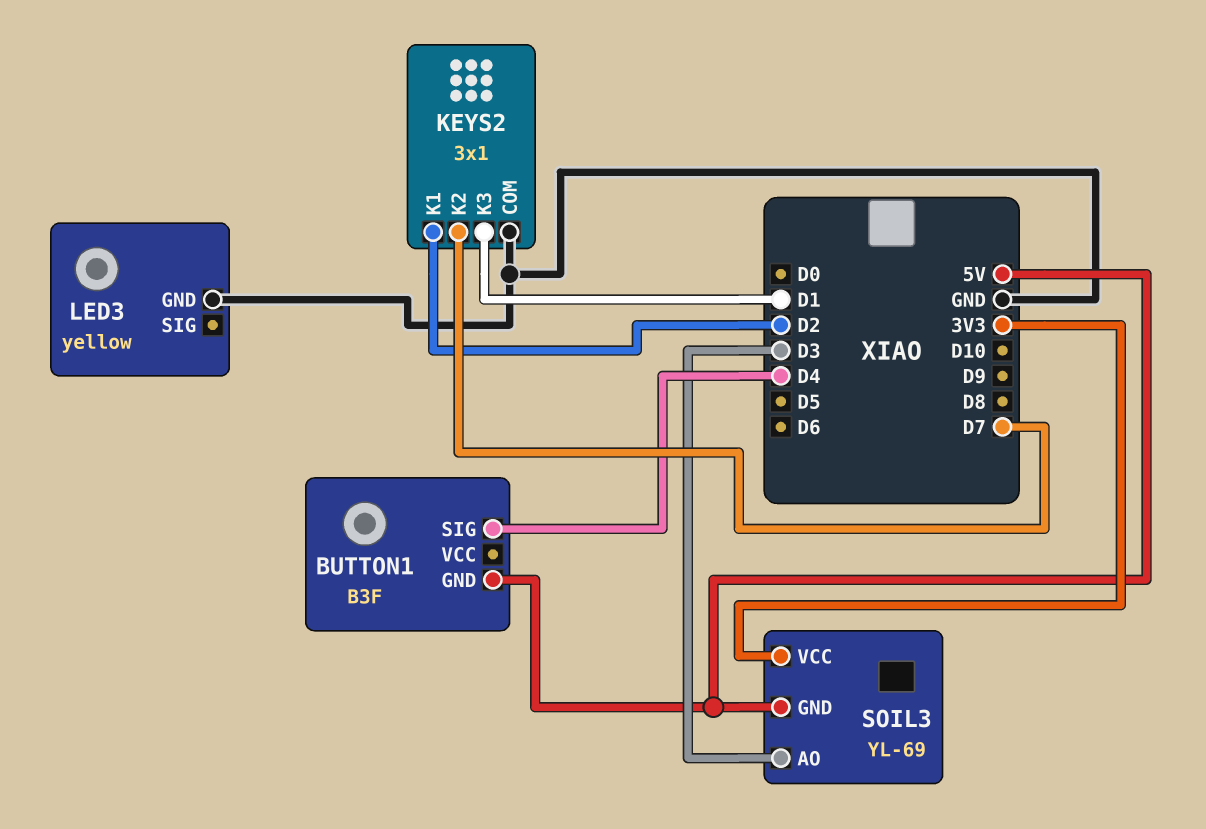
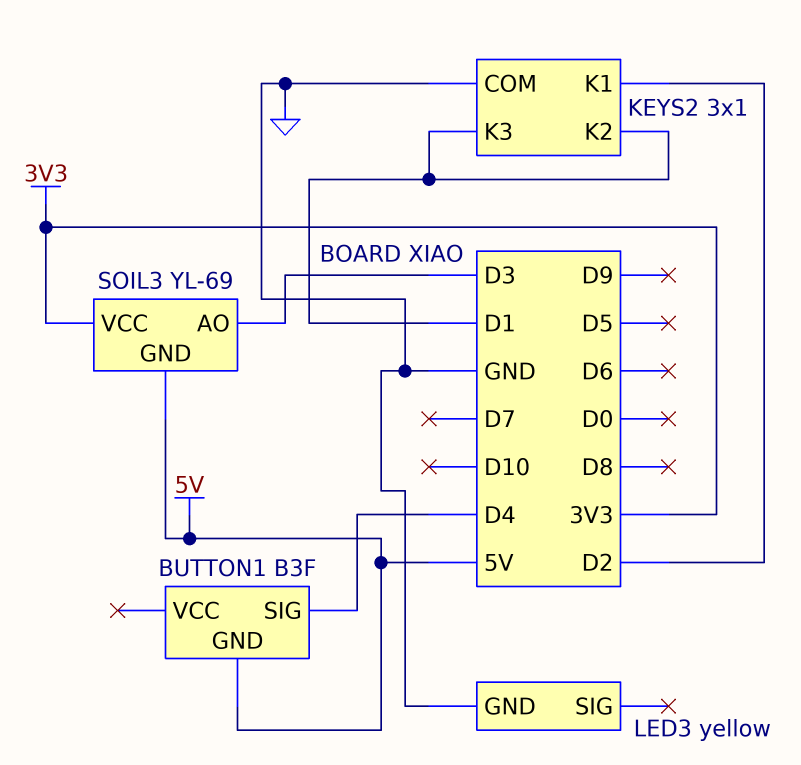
KEYS2 pin K2: D7 -> D1

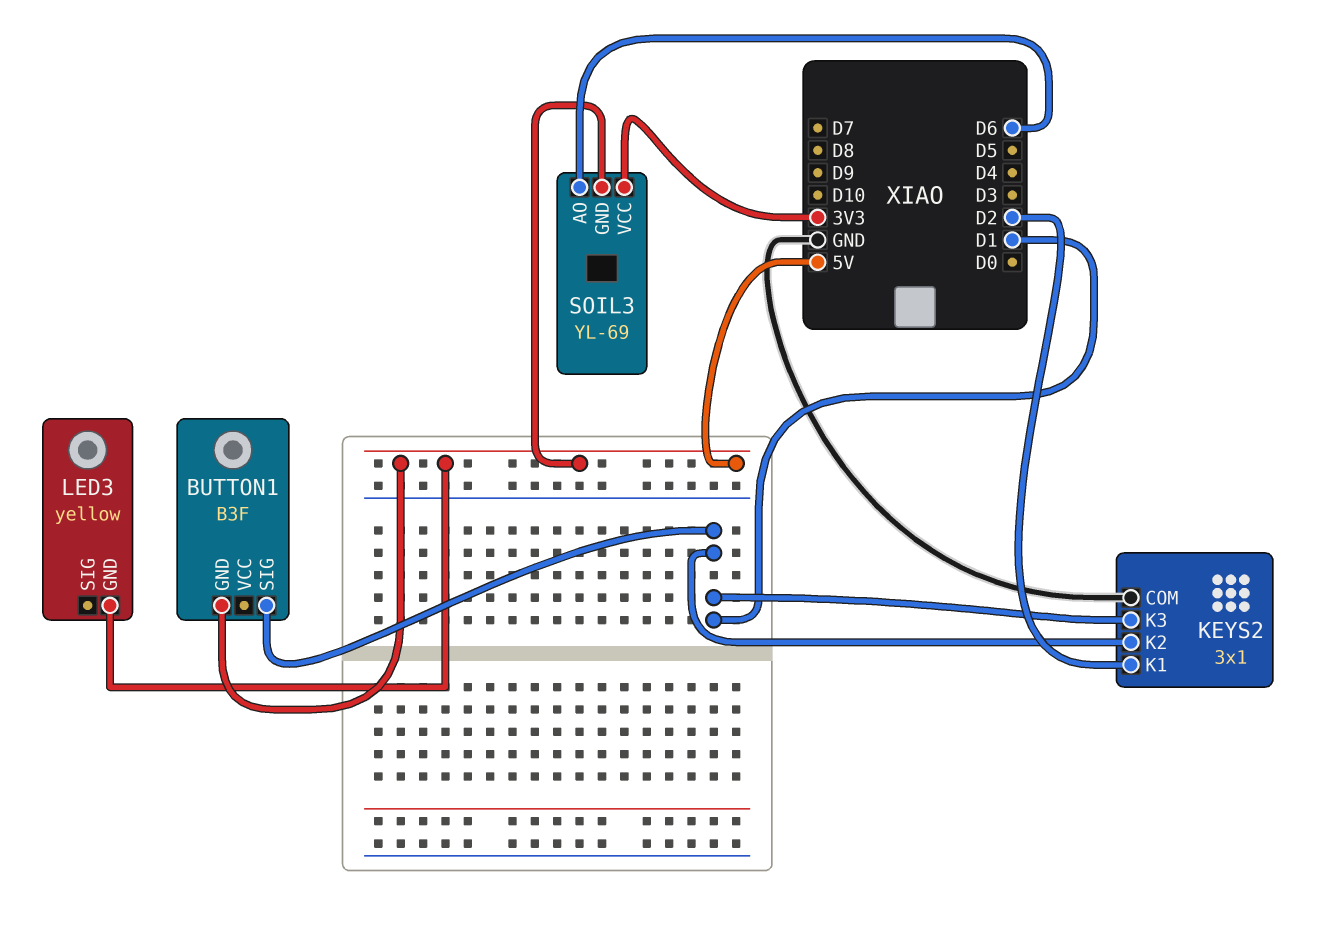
BUTTON1 pin SIG: D4 -> D1
LED3 pin GND: GND -> 5V
SOIL3 pin AO: D3 -> D6

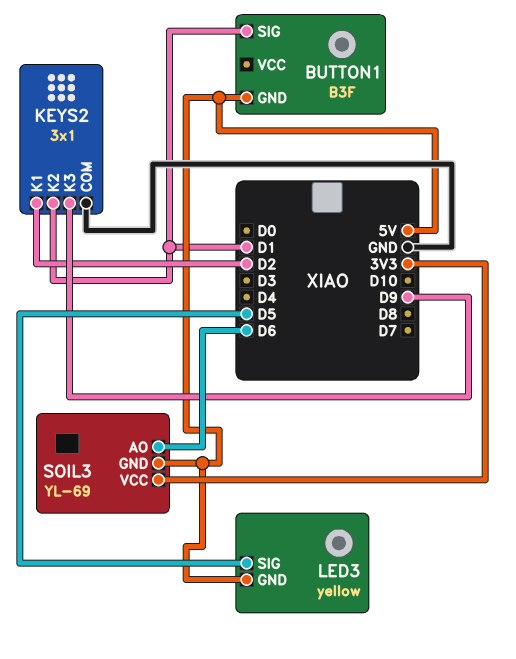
KEYS2 pin K3: D1 -> D9
LED3 pin SIG: none -> D5

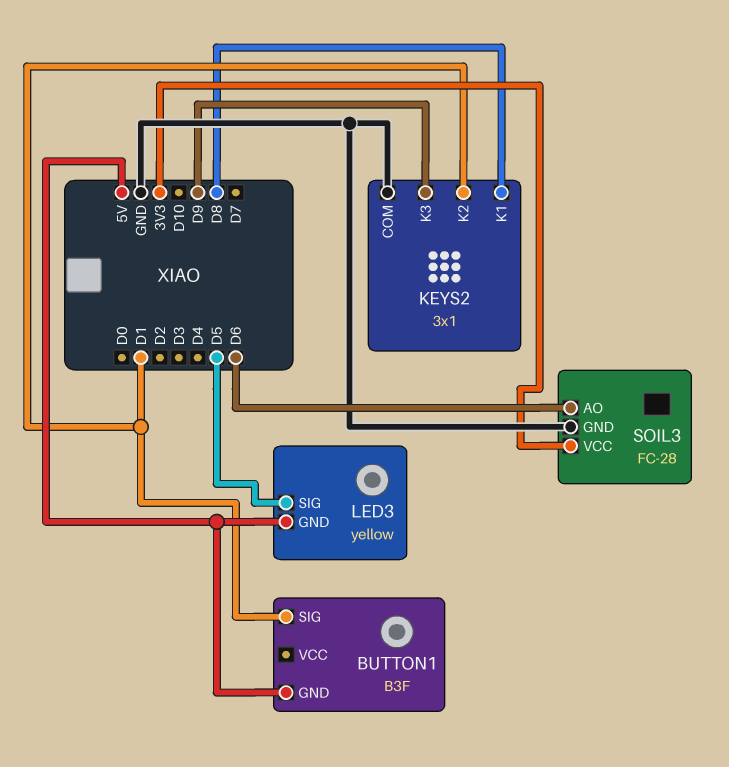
KEYS2 pin K1: D2 -> D8
SOIL3: YL-69 -> FC-28
SOIL3 pin GND: 5V -> GND

